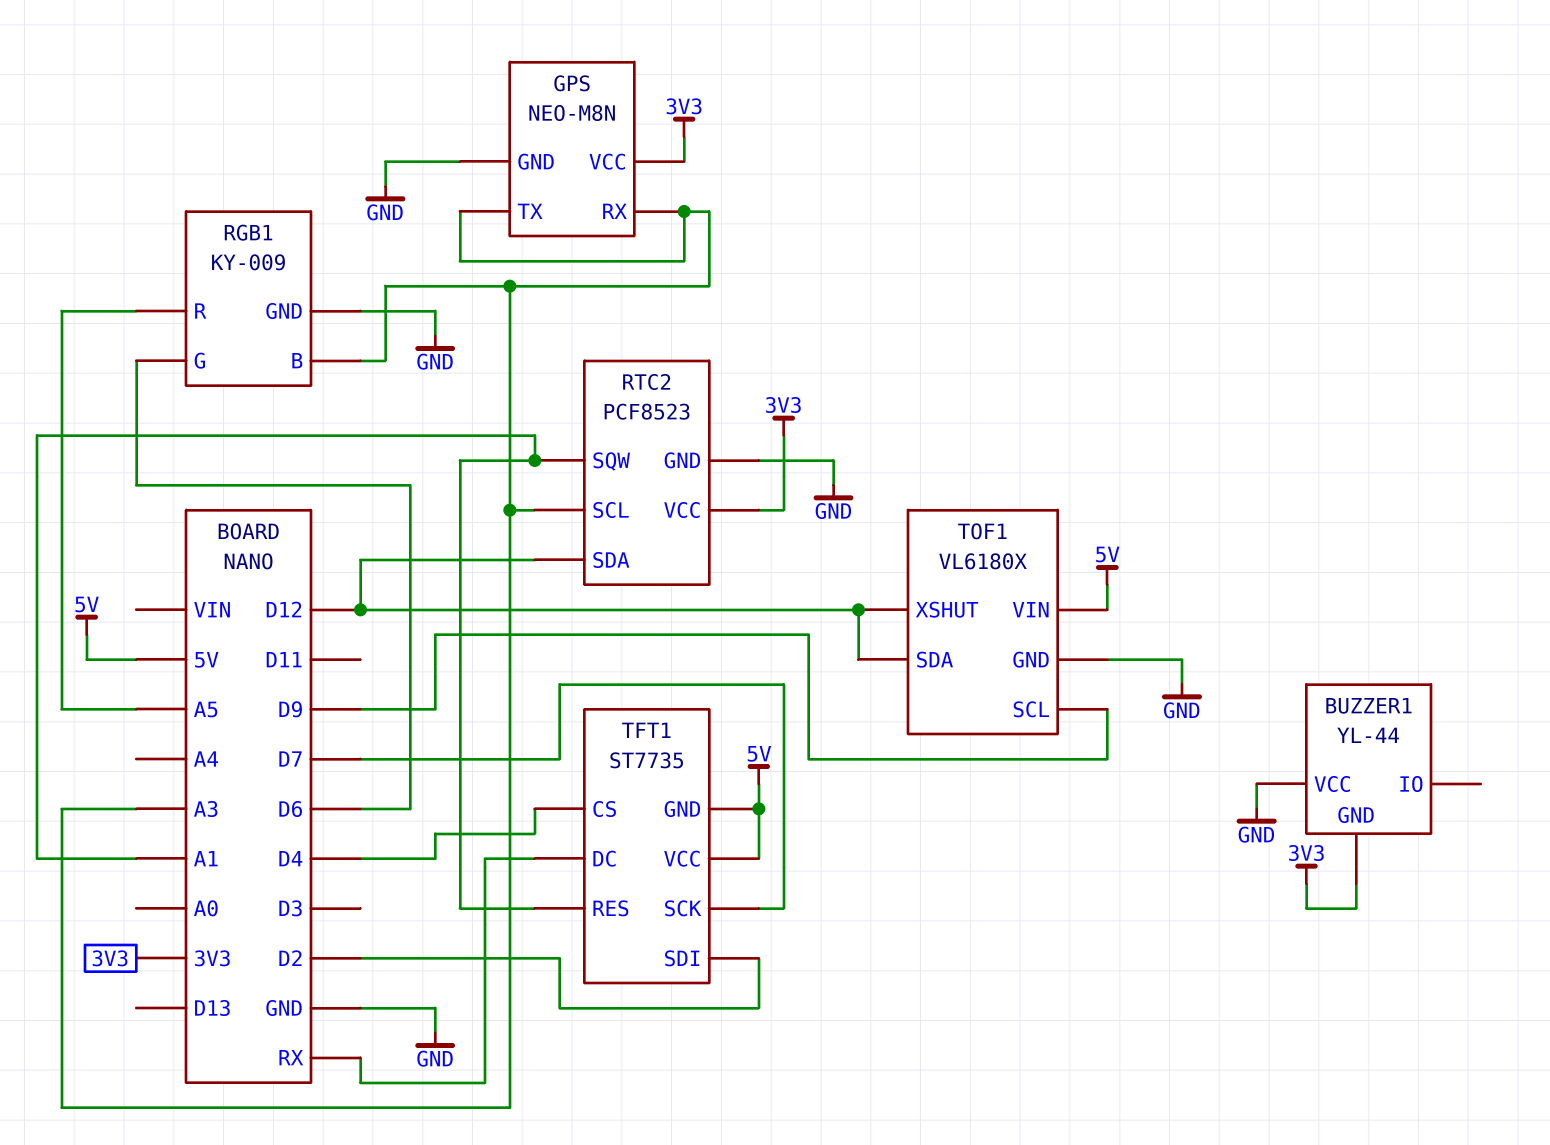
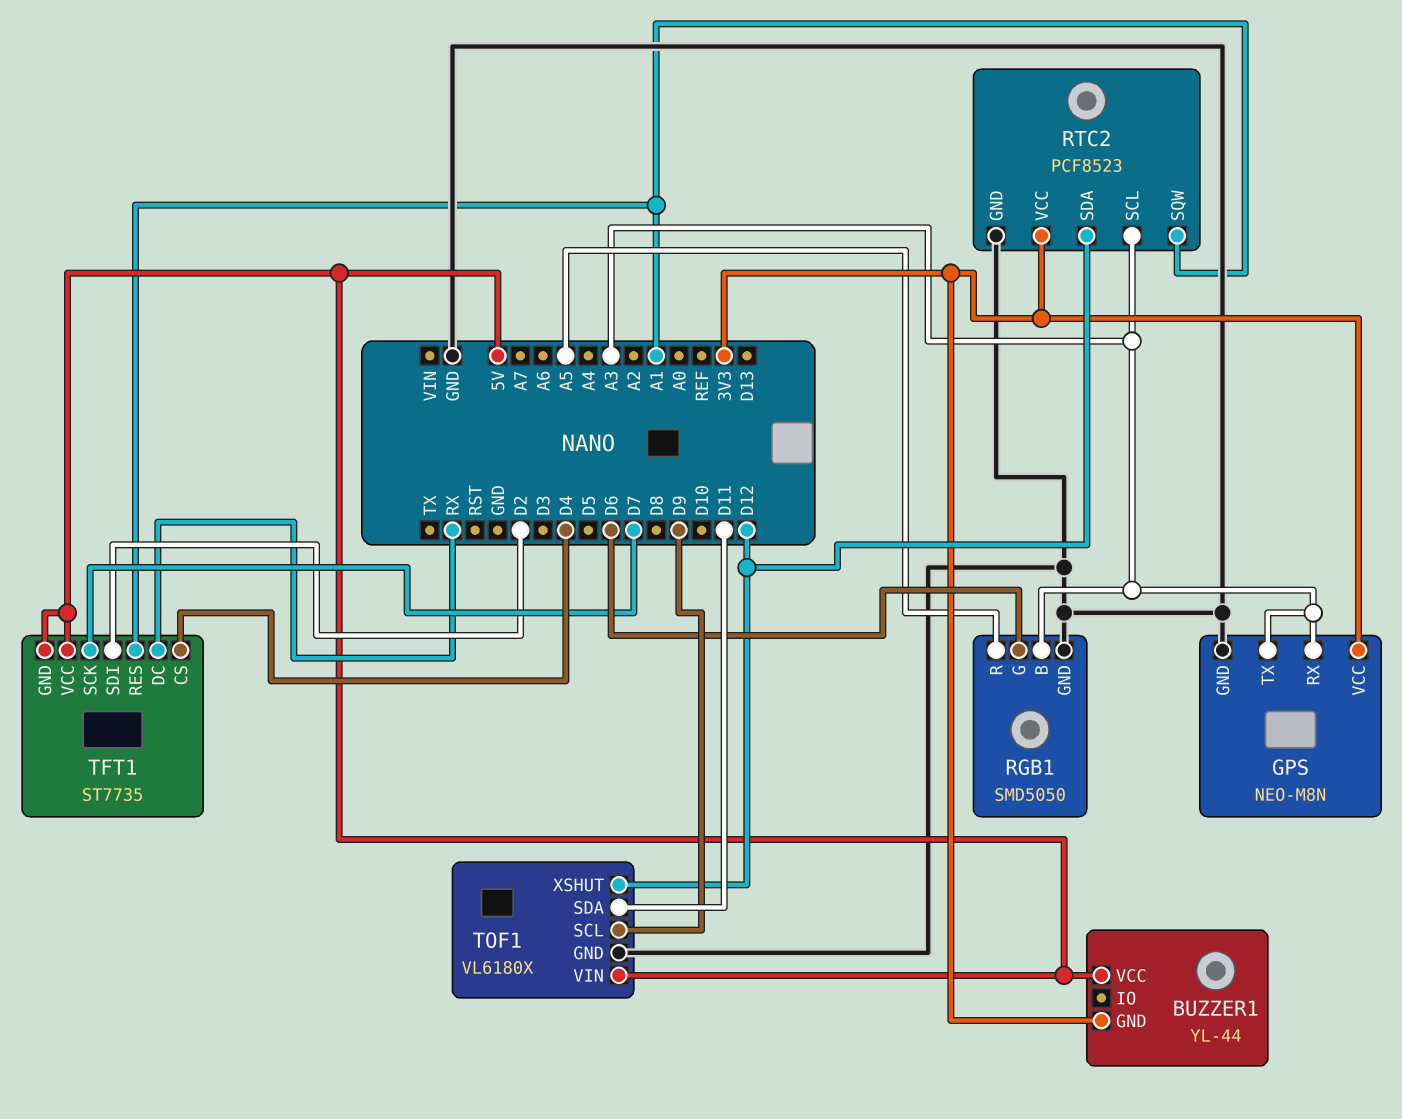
BUZZER1 pin VCC: GND -> 5V
RGB1: KY-009 -> SMD5050
TOF1 pin SDA: D12 -> D11

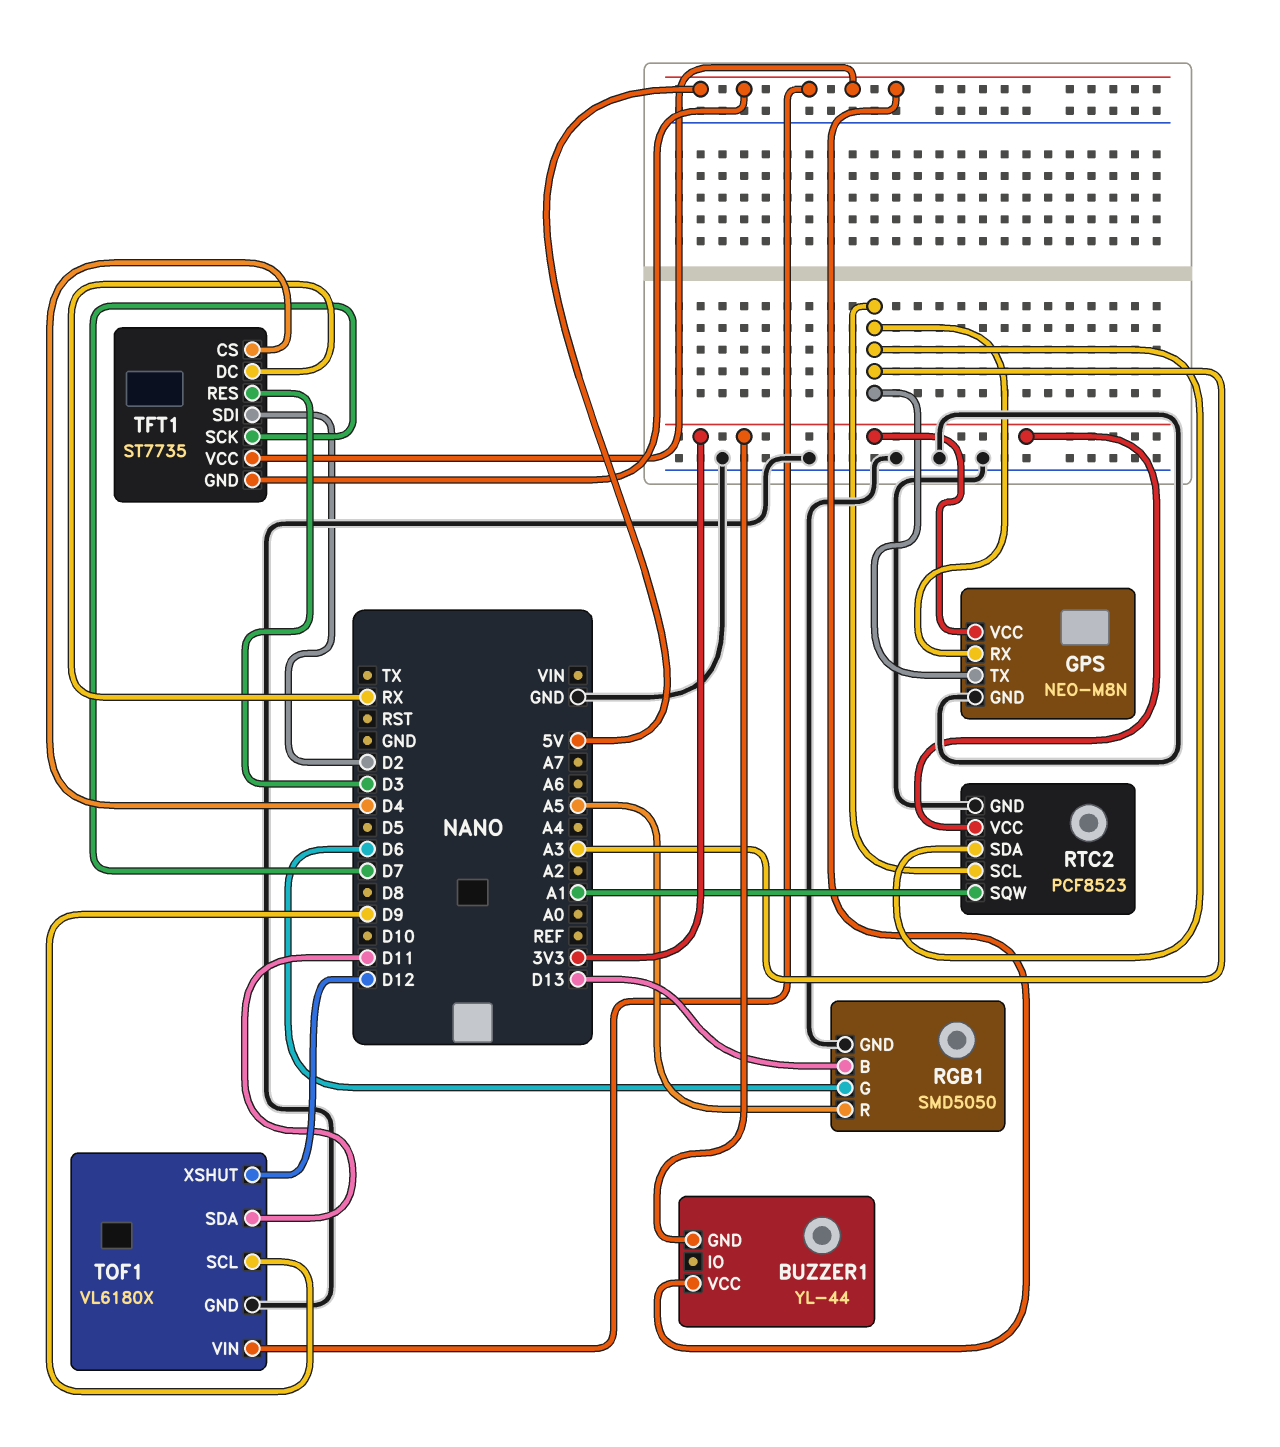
RGB1 pin B: A3 -> D13
RTC2 pin SDA: D12 -> A3
TFT1 pin RES: A1 -> D3

